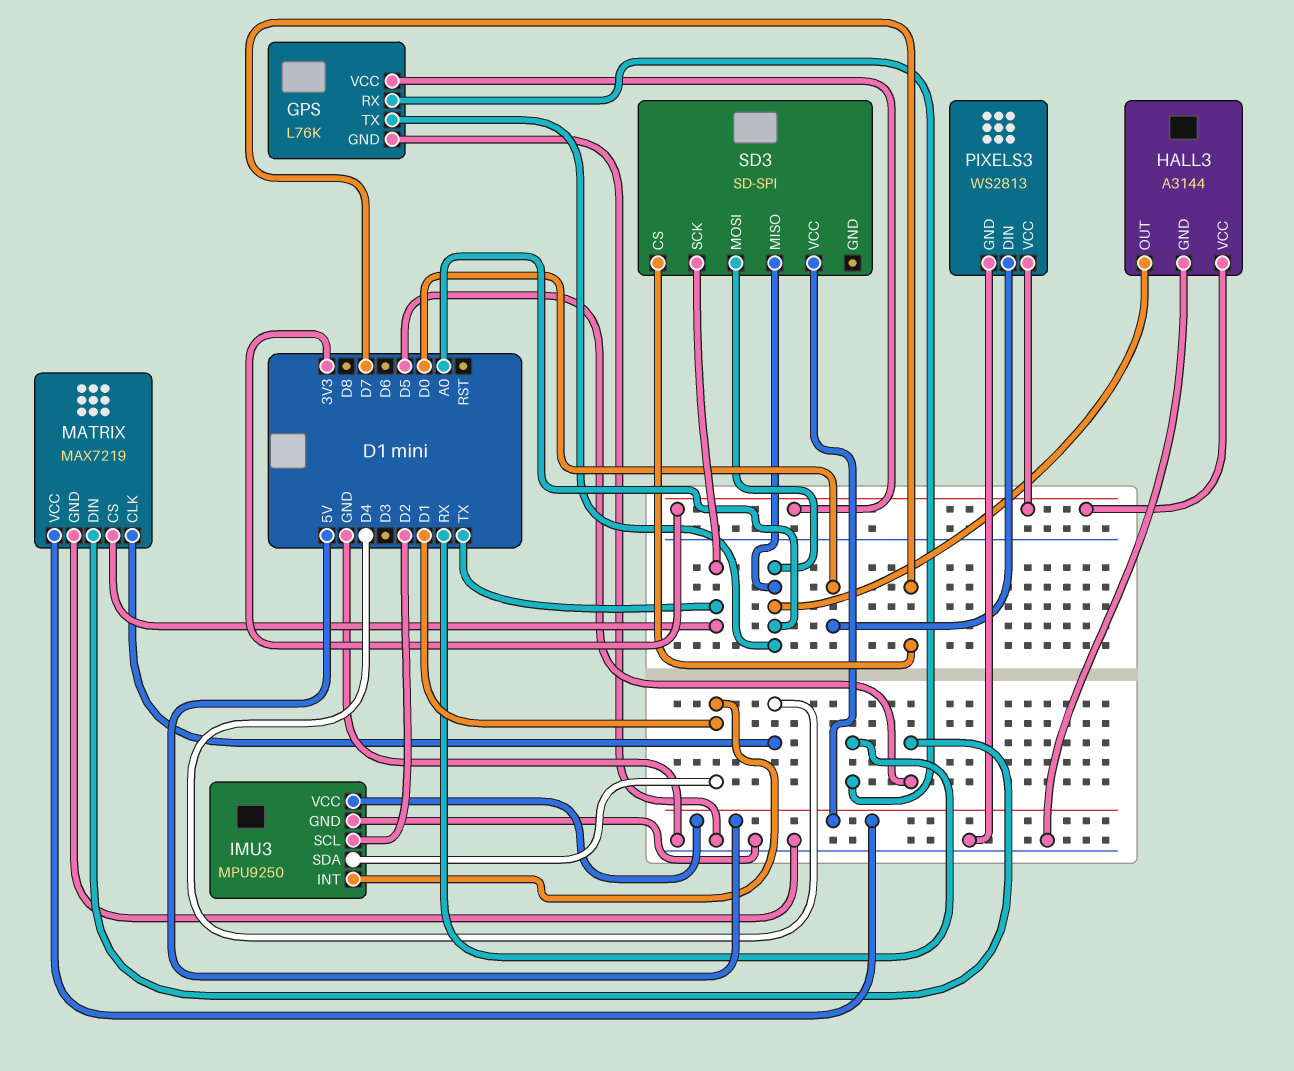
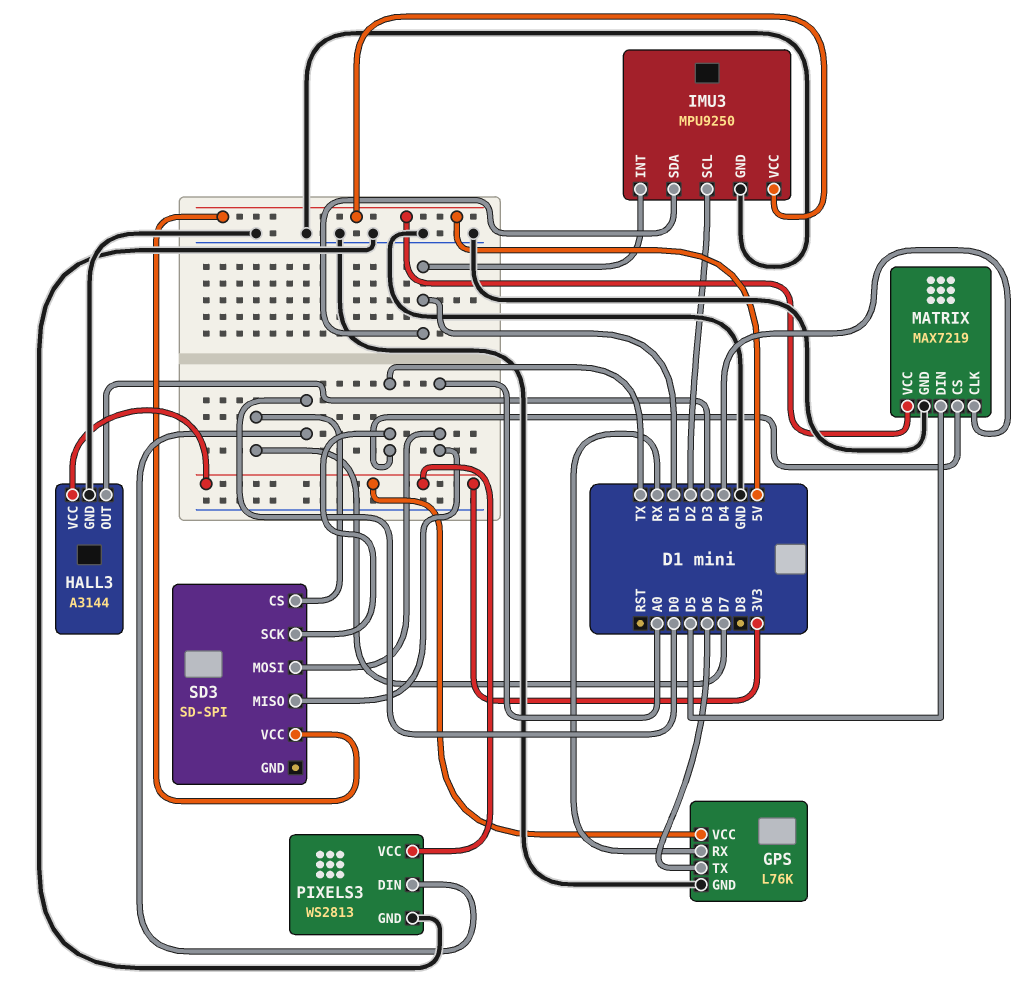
GPS pin TX: A0 -> D6
HALL3 pin OUT: A0 -> D3

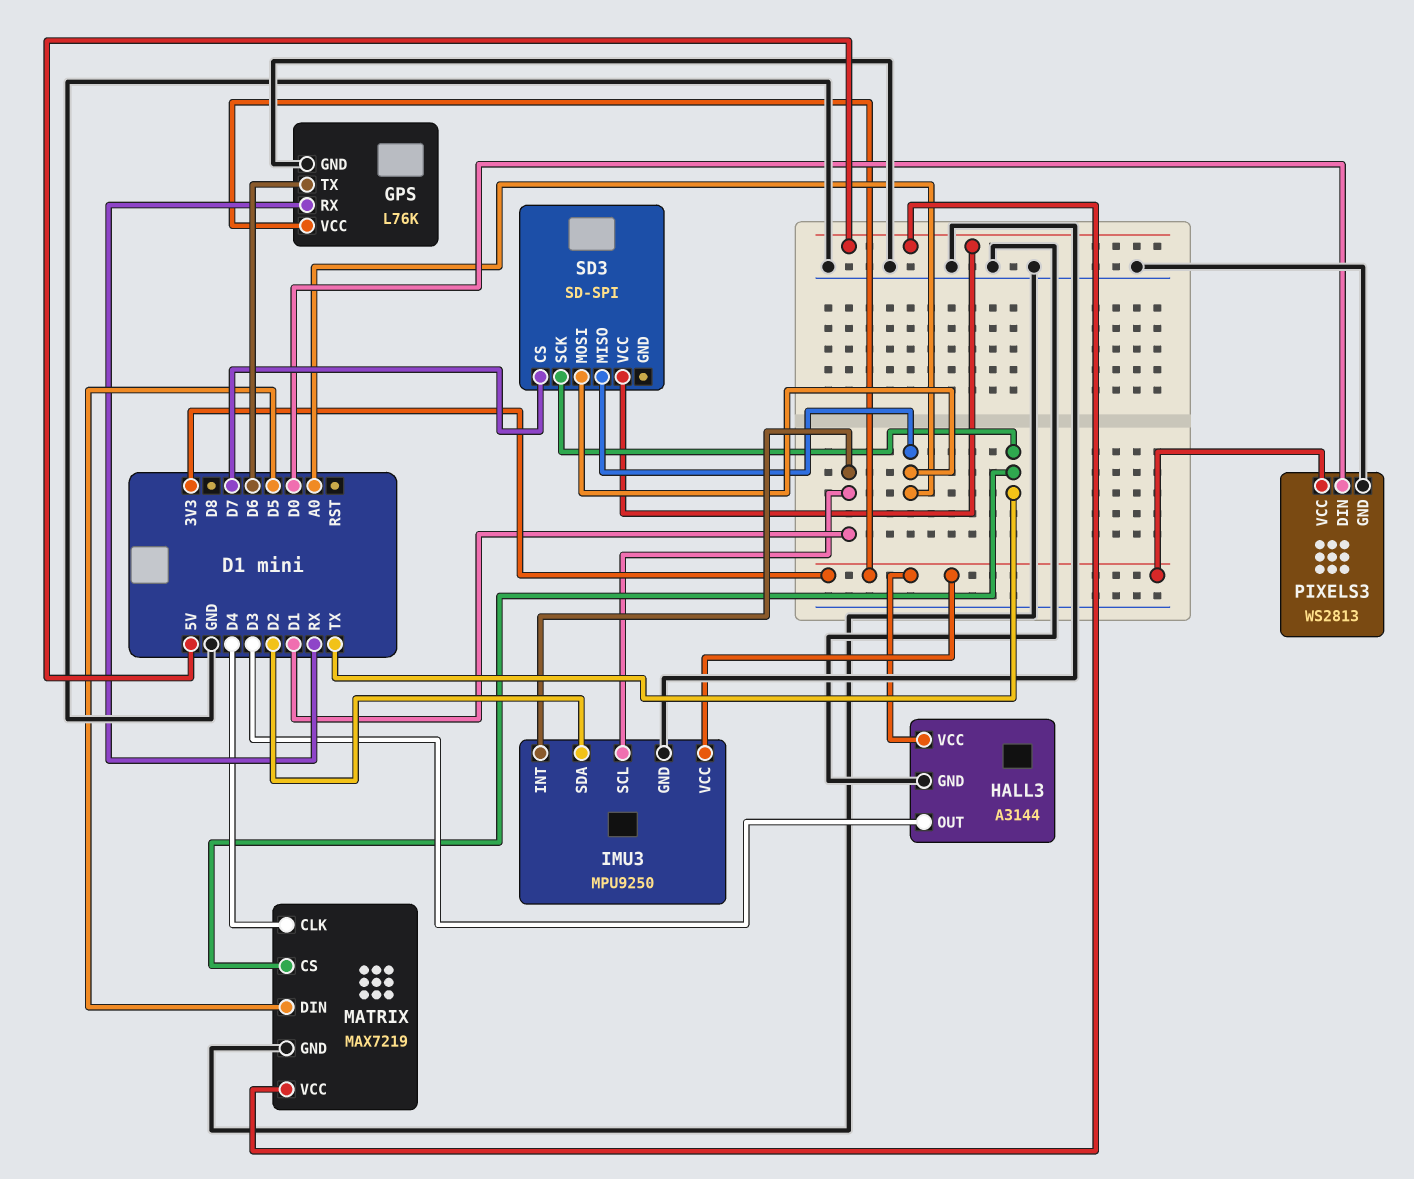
IMU3 pin SCL: D2 -> D1
IMU3 pin SDA: D1 -> D2
IMU3 pin VCC: 5V -> 3V3

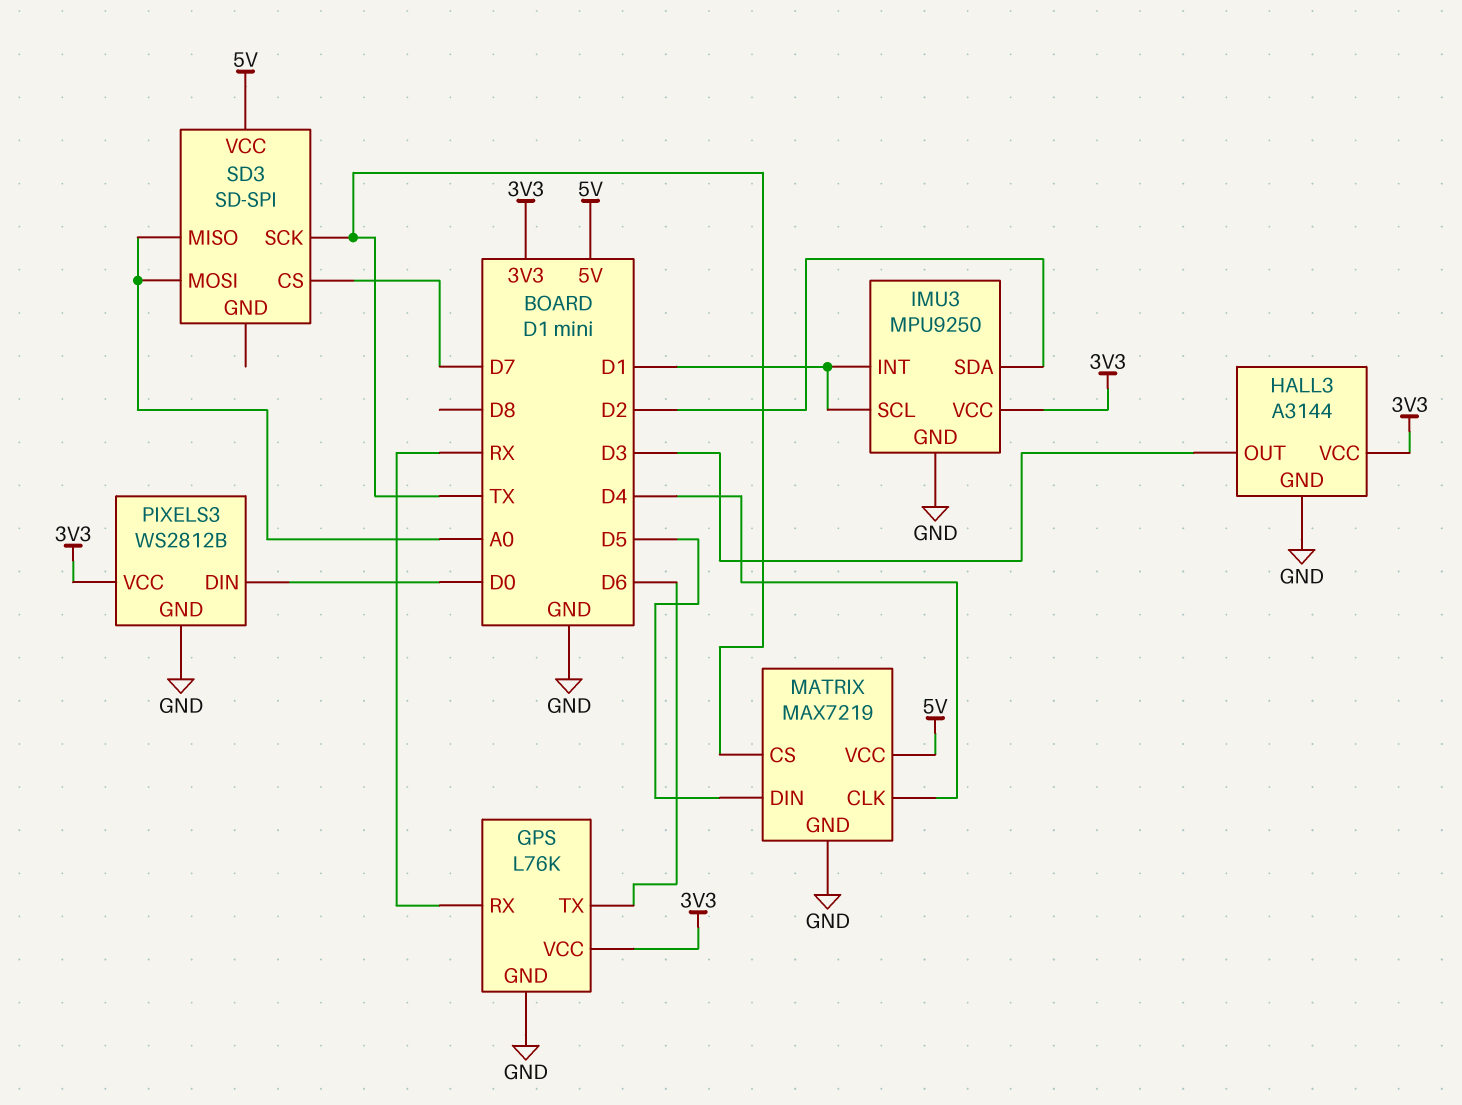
PIXELS3: WS2813 -> WS2812B

